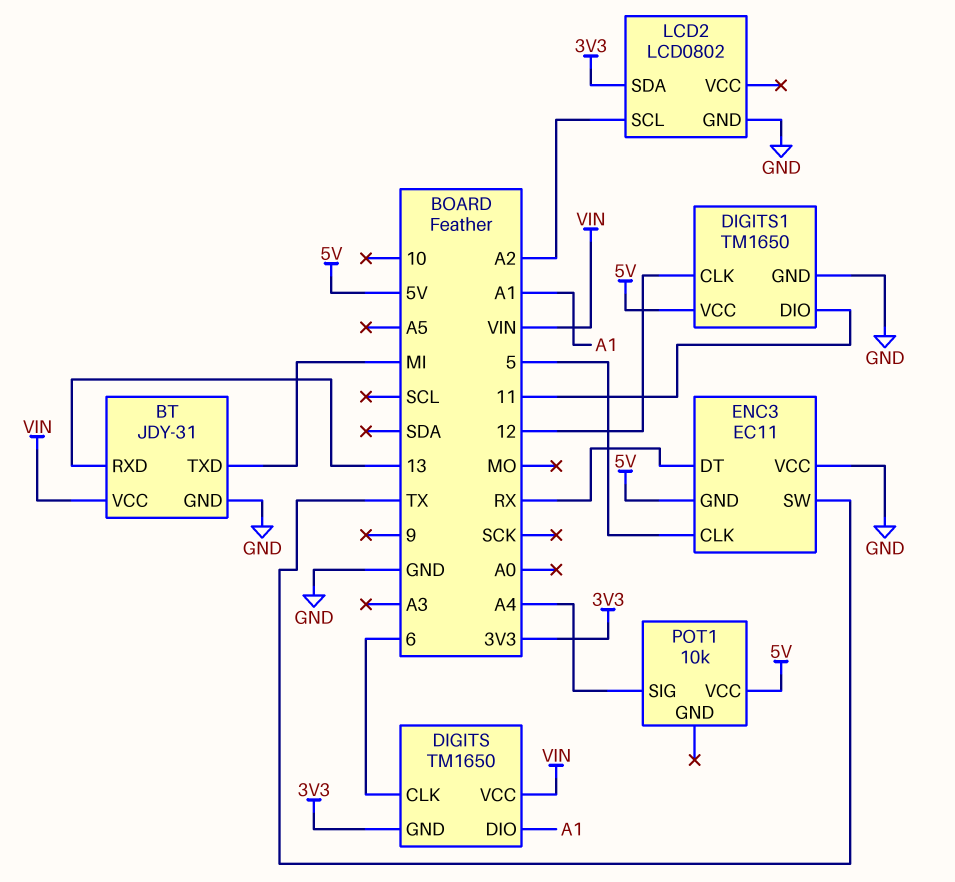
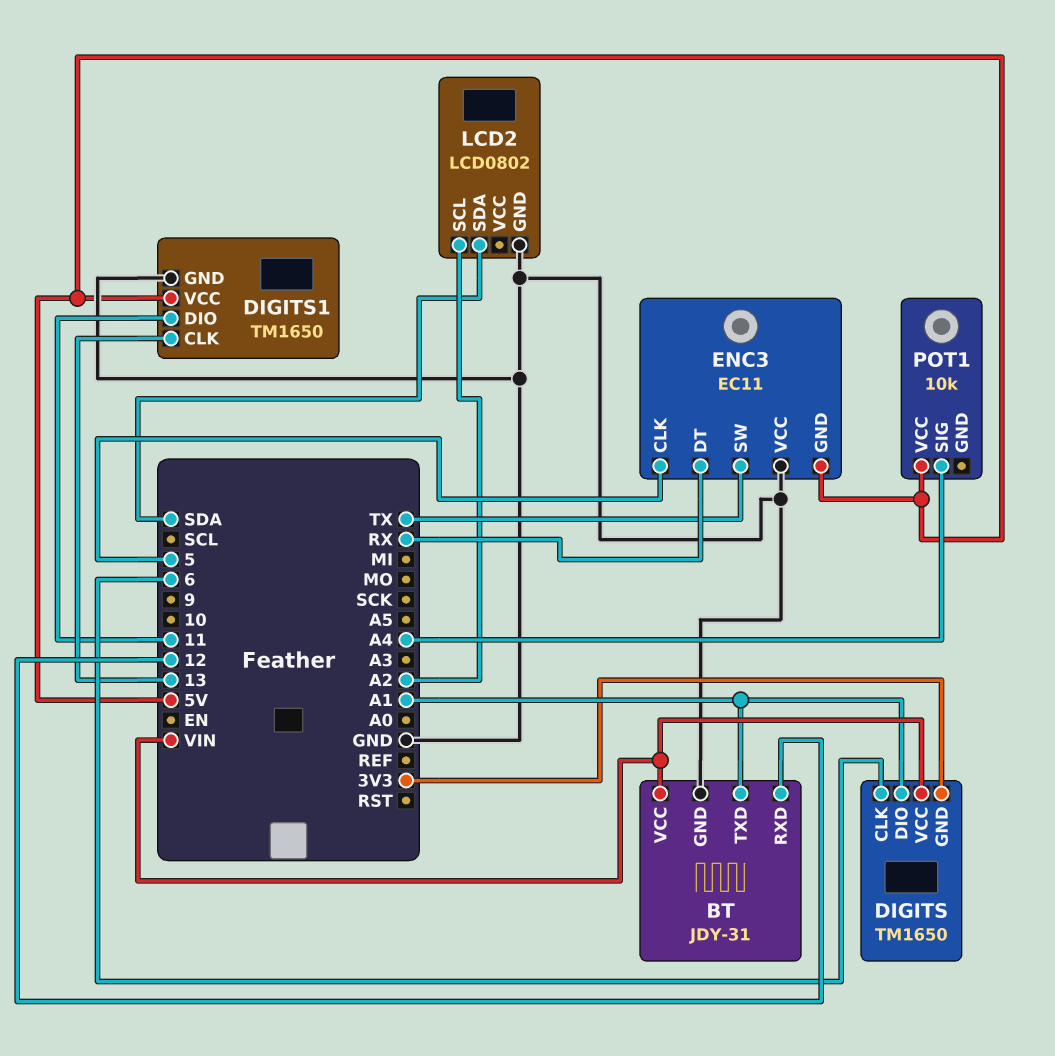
BT pin RXD: 13 -> 12
BT pin TXD: MI -> A1
DIGITS1 pin CLK: 12 -> 13
LCD2 pin SDA: 3V3 -> SDA

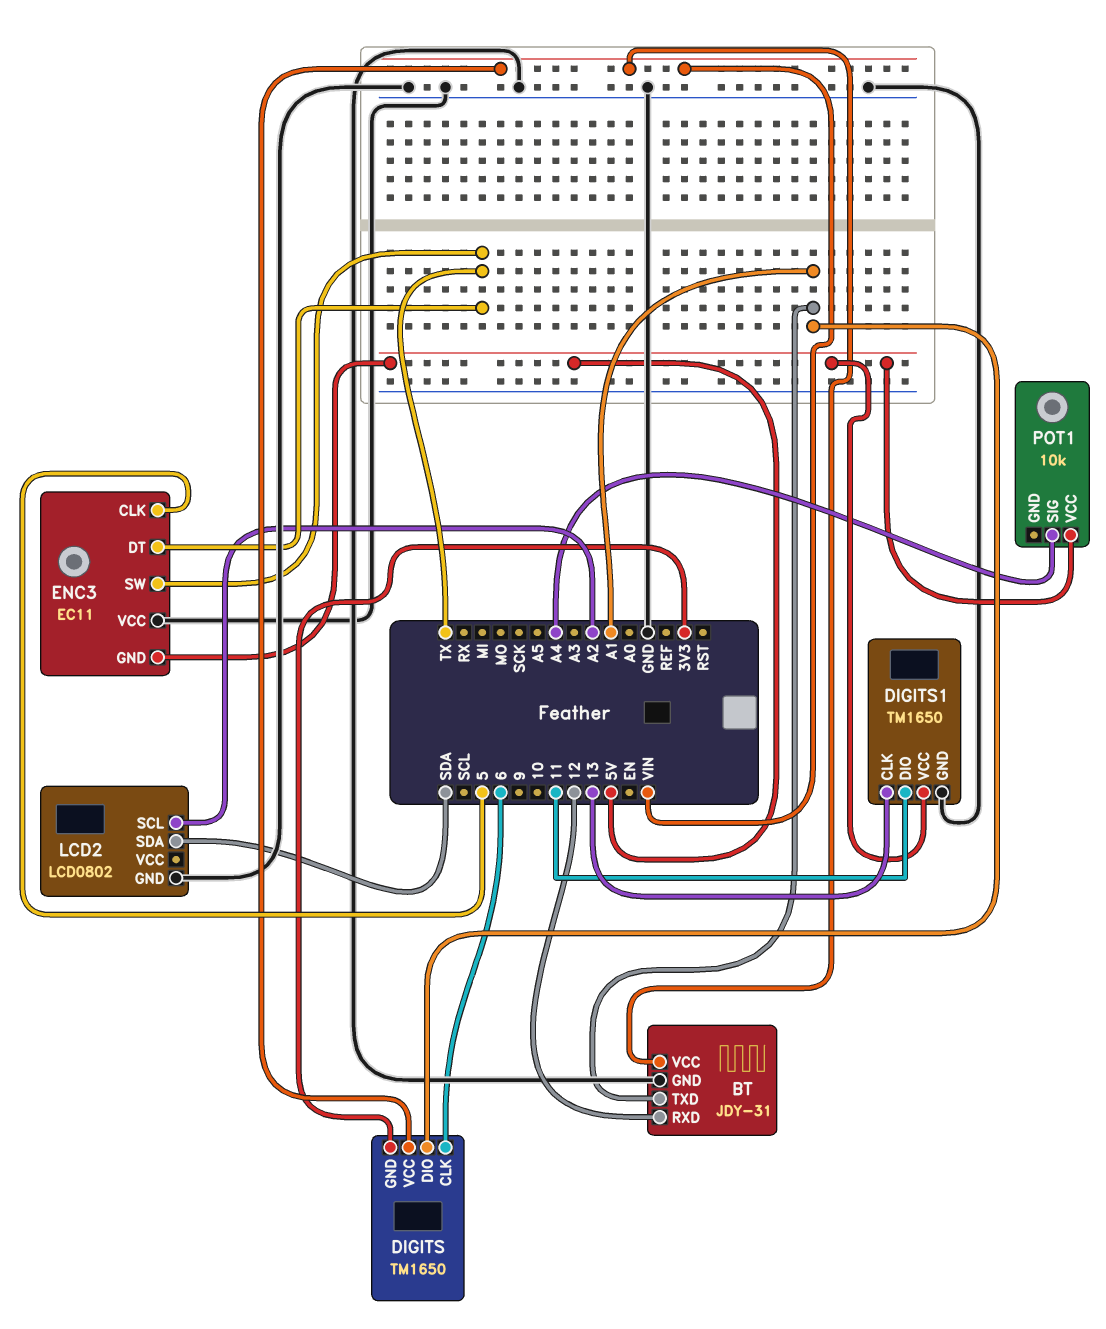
ENC3 pin DT: RX -> TX

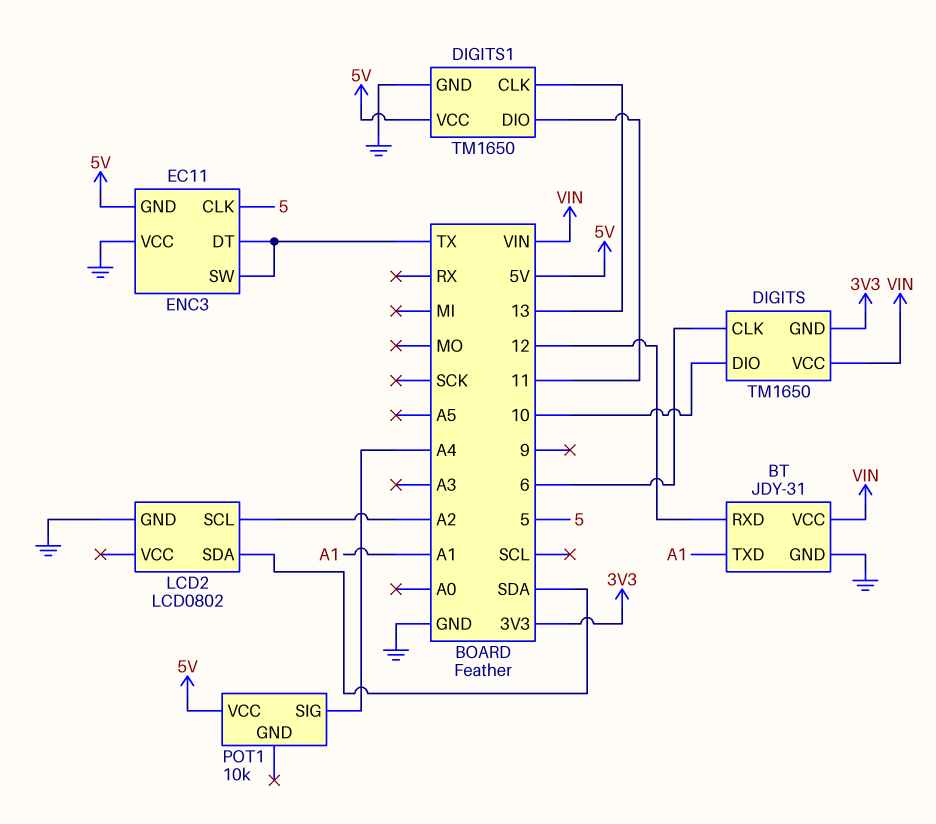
DIGITS pin DIO: A1 -> 10

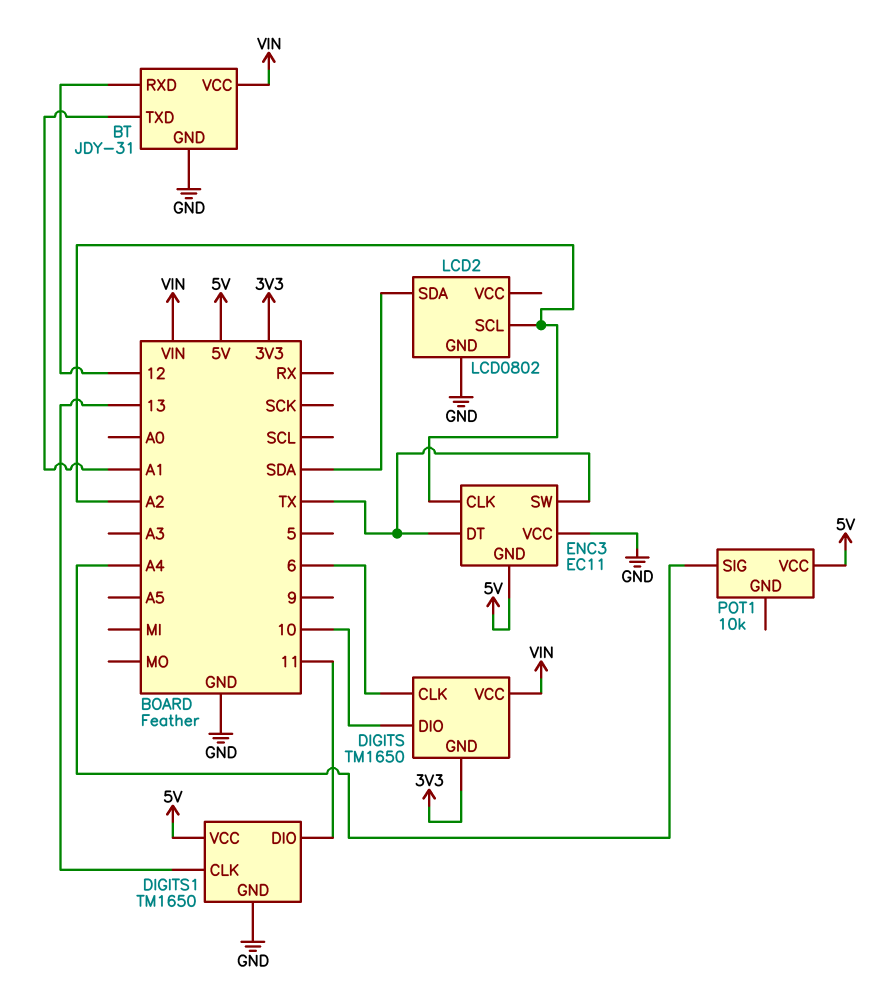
ENC3 pin CLK: 5 -> A2

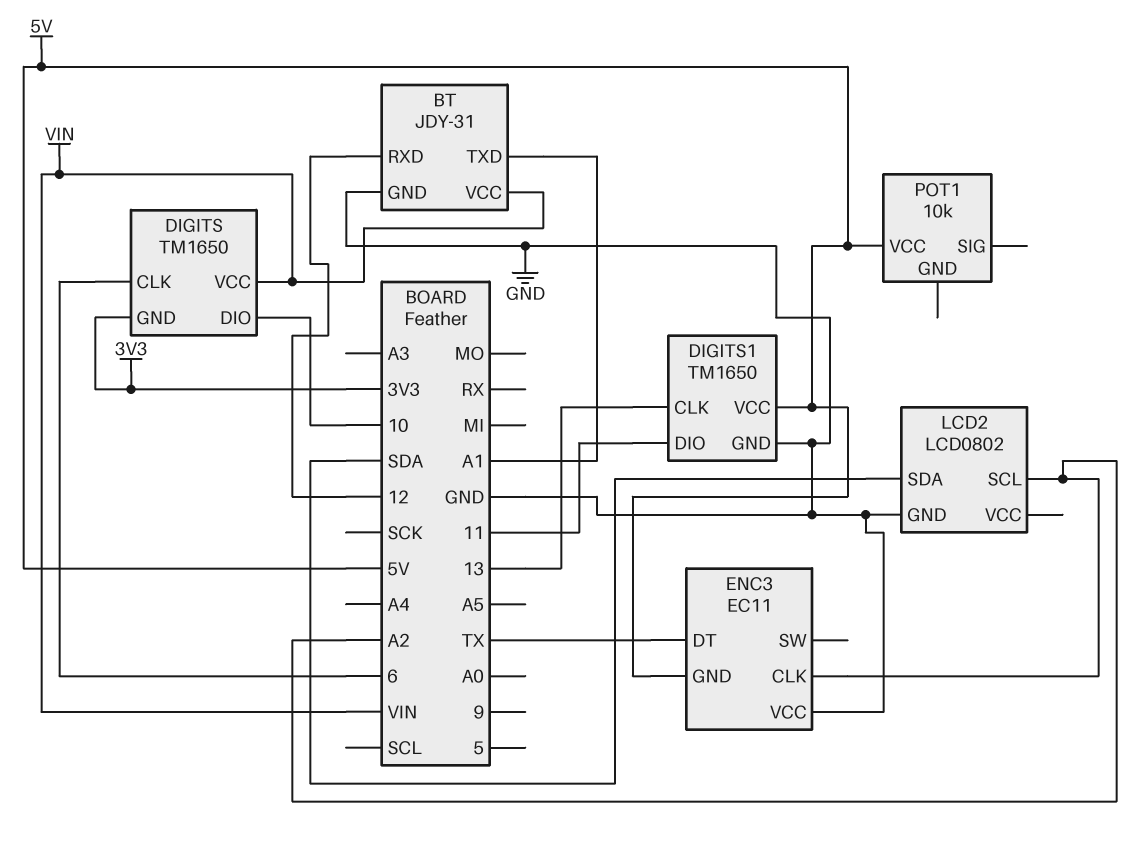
ENC3 pin SW: TX -> none
POT1 pin SIG: A4 -> none

